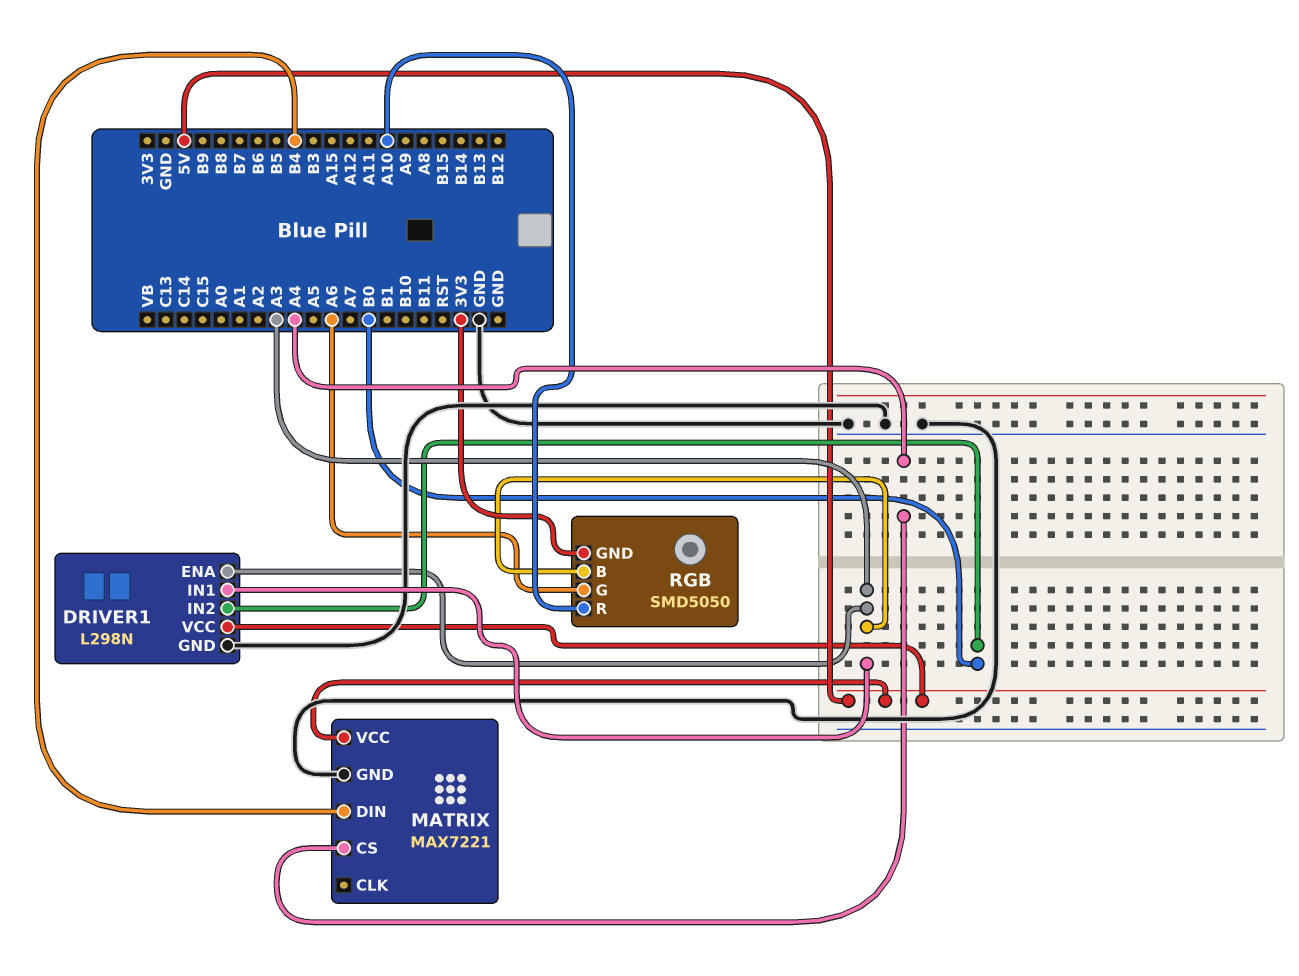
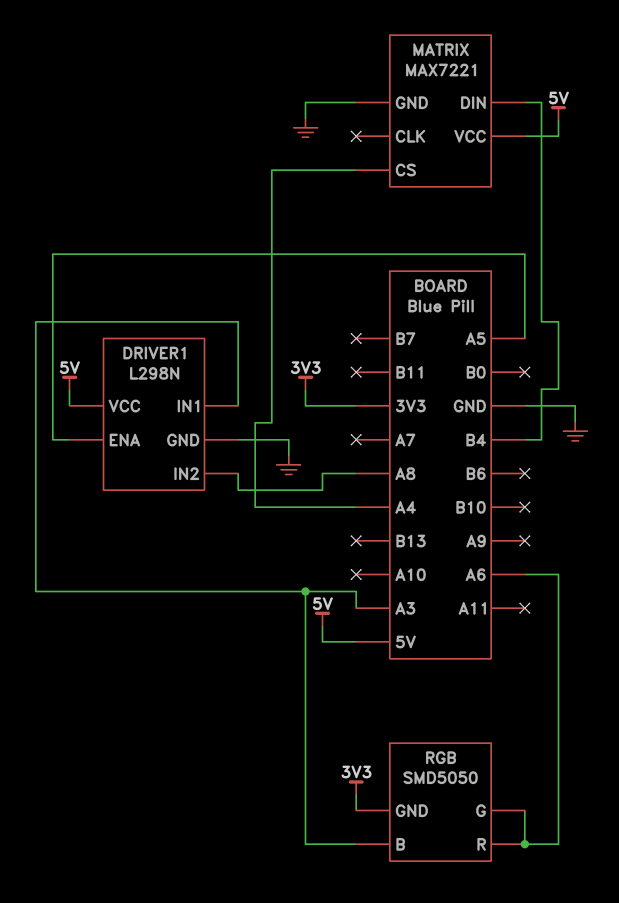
DRIVER1 pin ENA: A3 -> A5
DRIVER1 pin IN2: B0 -> A8
RGB pin R: A10 -> A6

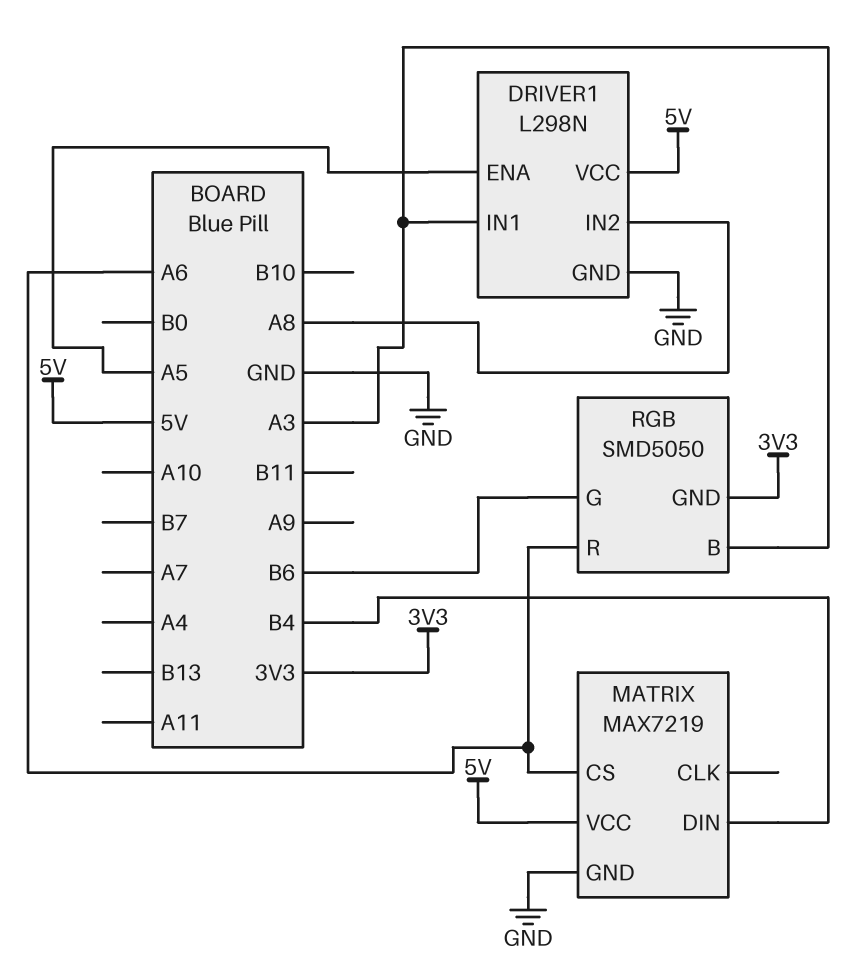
MATRIX: MAX7221 -> MAX7219
MATRIX pin CS: A4 -> A6
RGB pin G: A6 -> B6

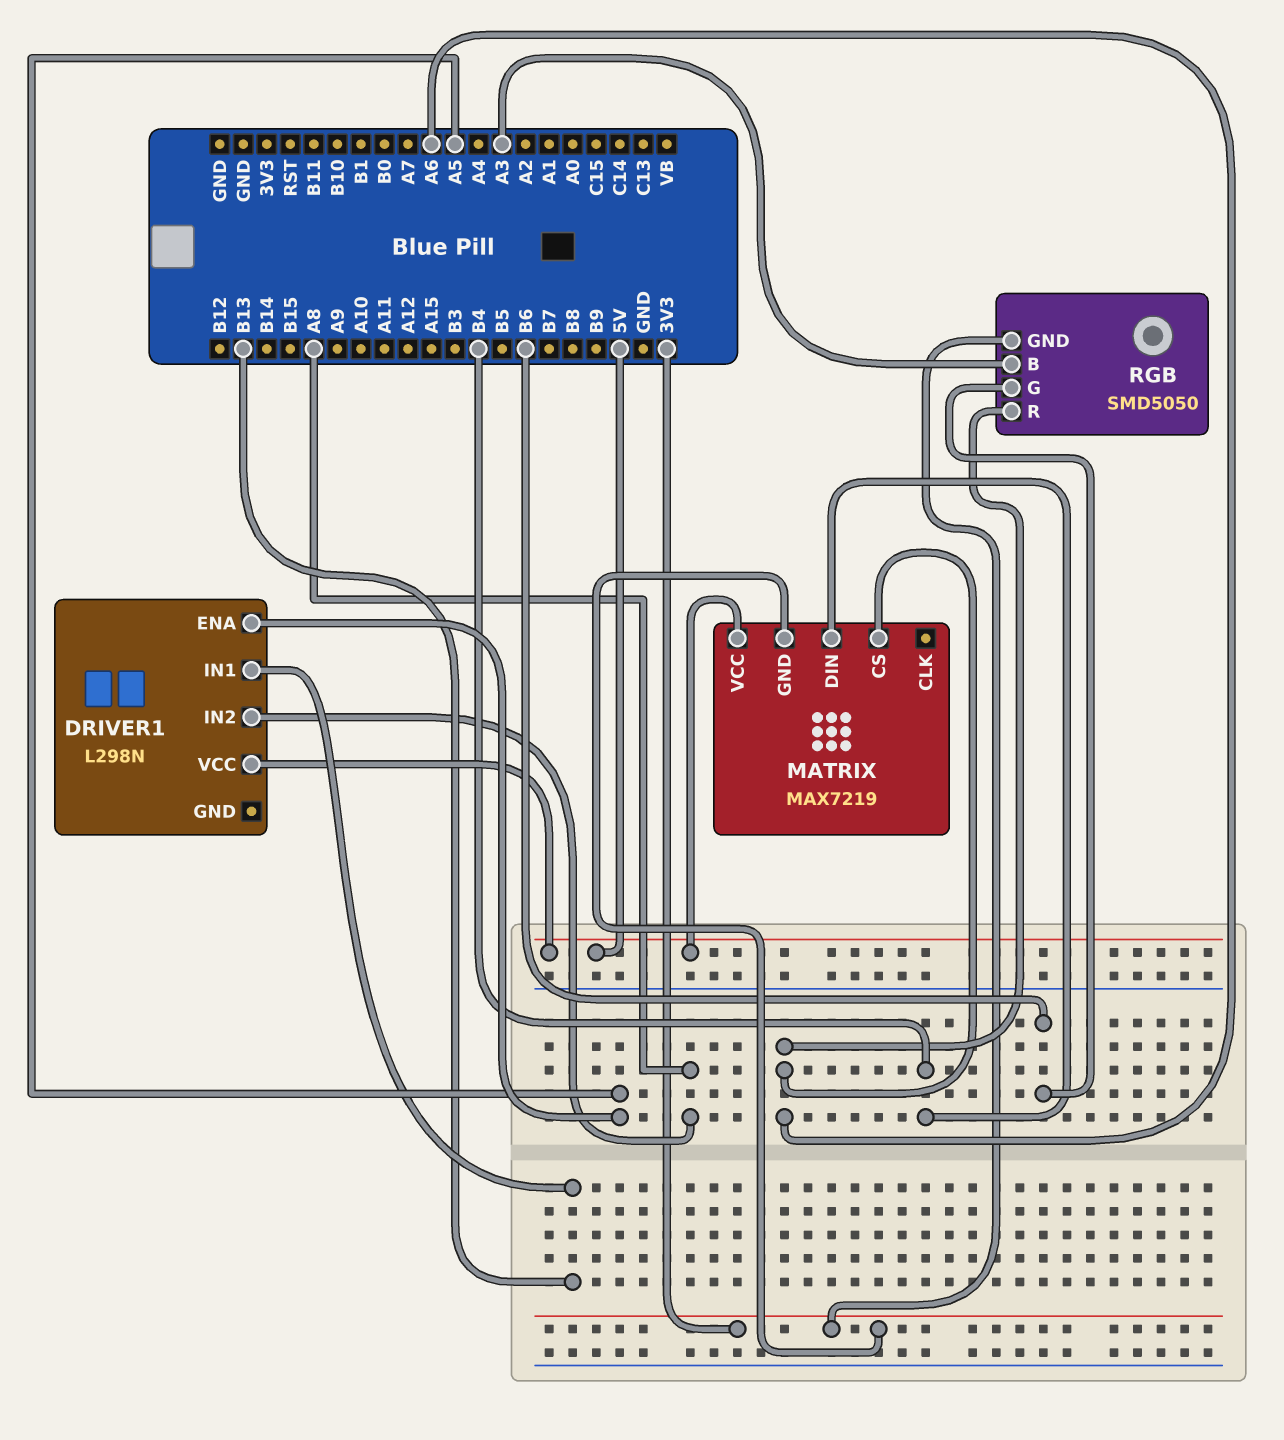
DRIVER1 pin GND: GND -> none
DRIVER1 pin IN1: A3 -> B13
MATRIX pin GND: GND -> 3V3

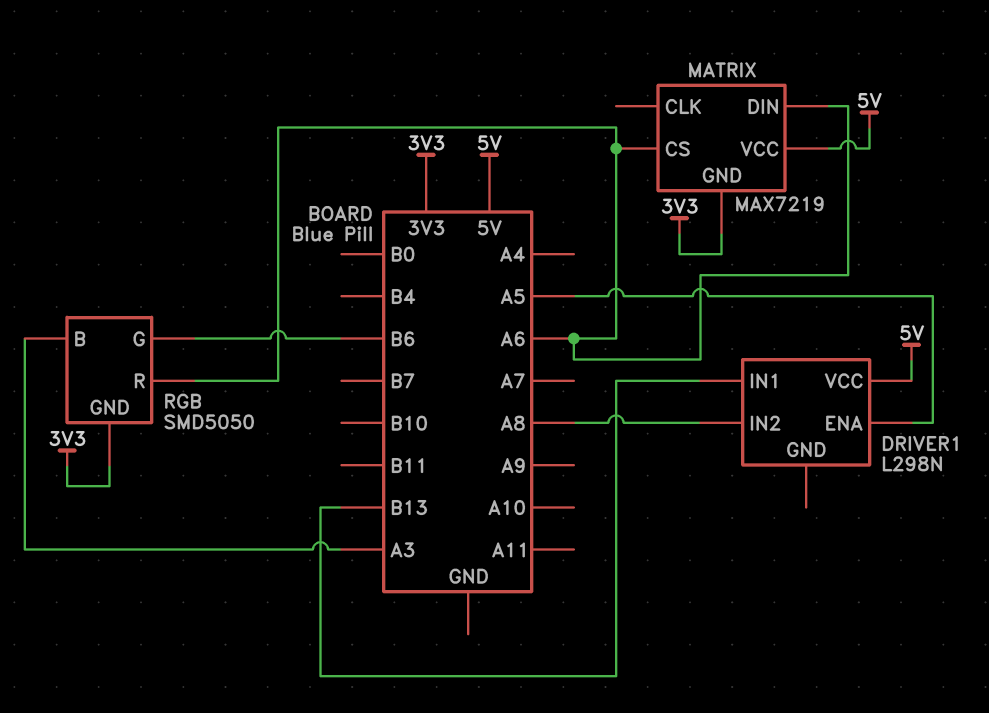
MATRIX pin DIN: B4 -> A6

